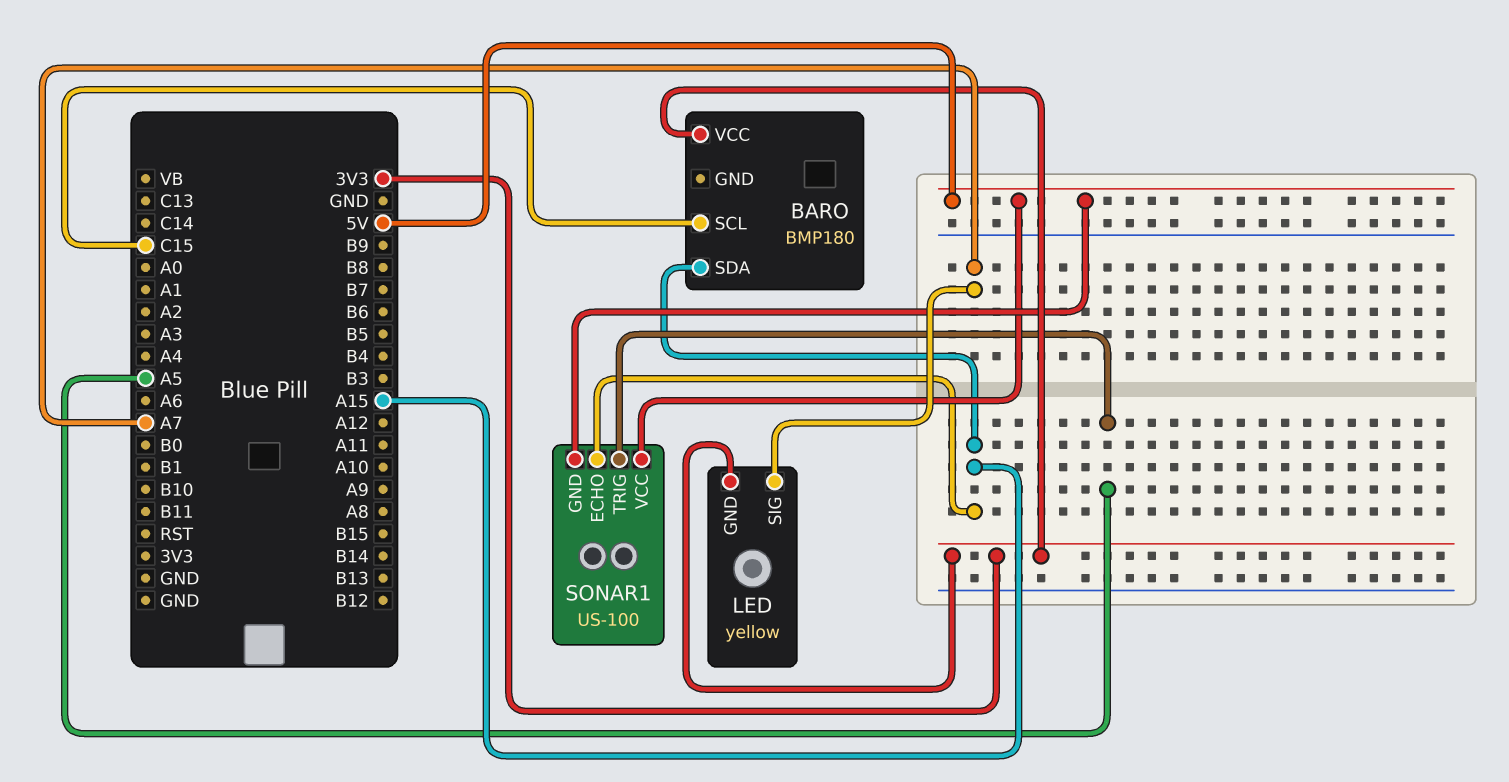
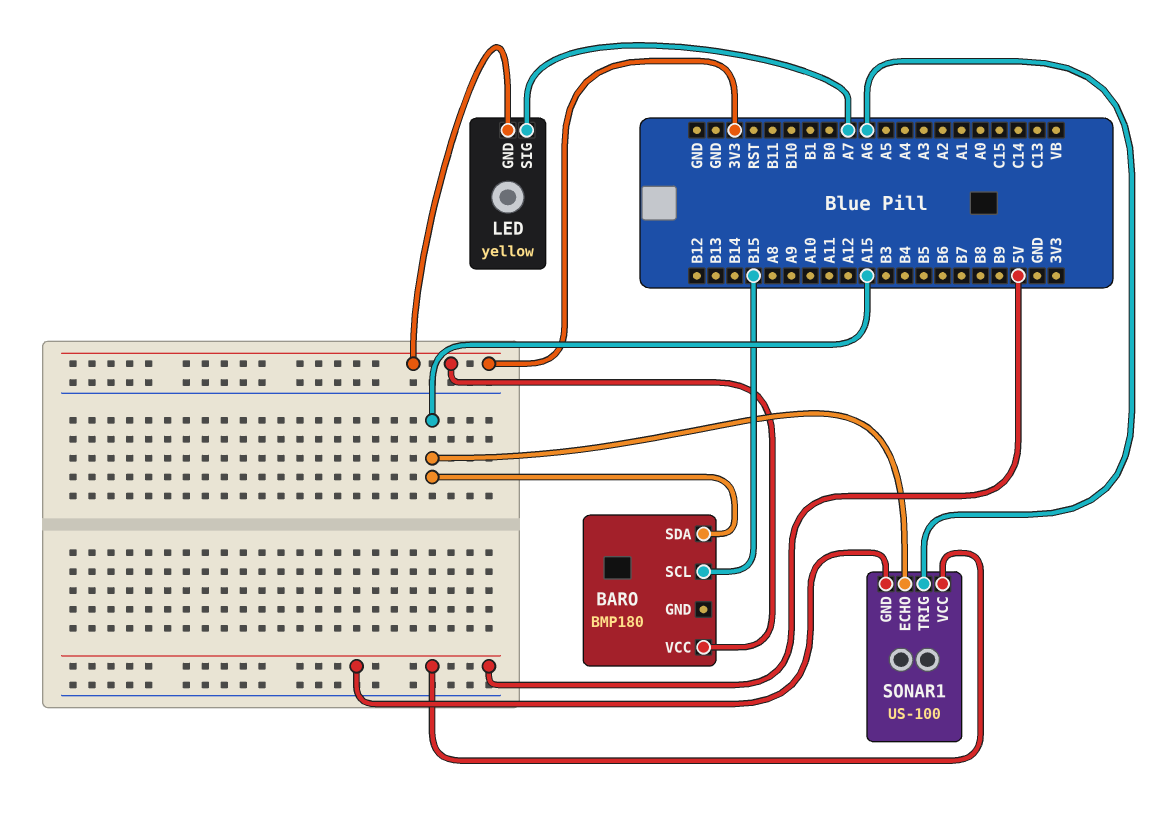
BARO pin SCL: C15 -> B15
SONAR1 pin TRIG: A5 -> A6

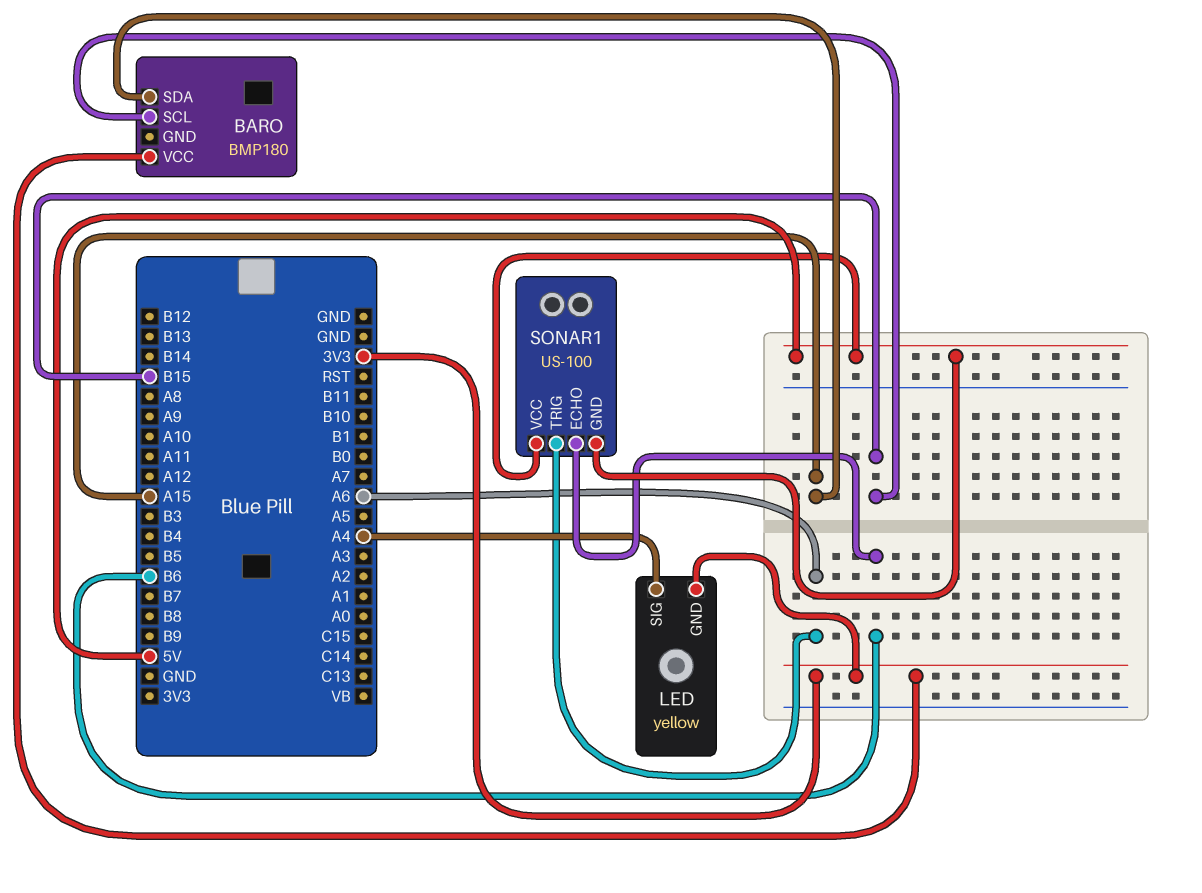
LED pin SIG: A7 -> A4
SONAR1 pin ECHO: A15 -> B6

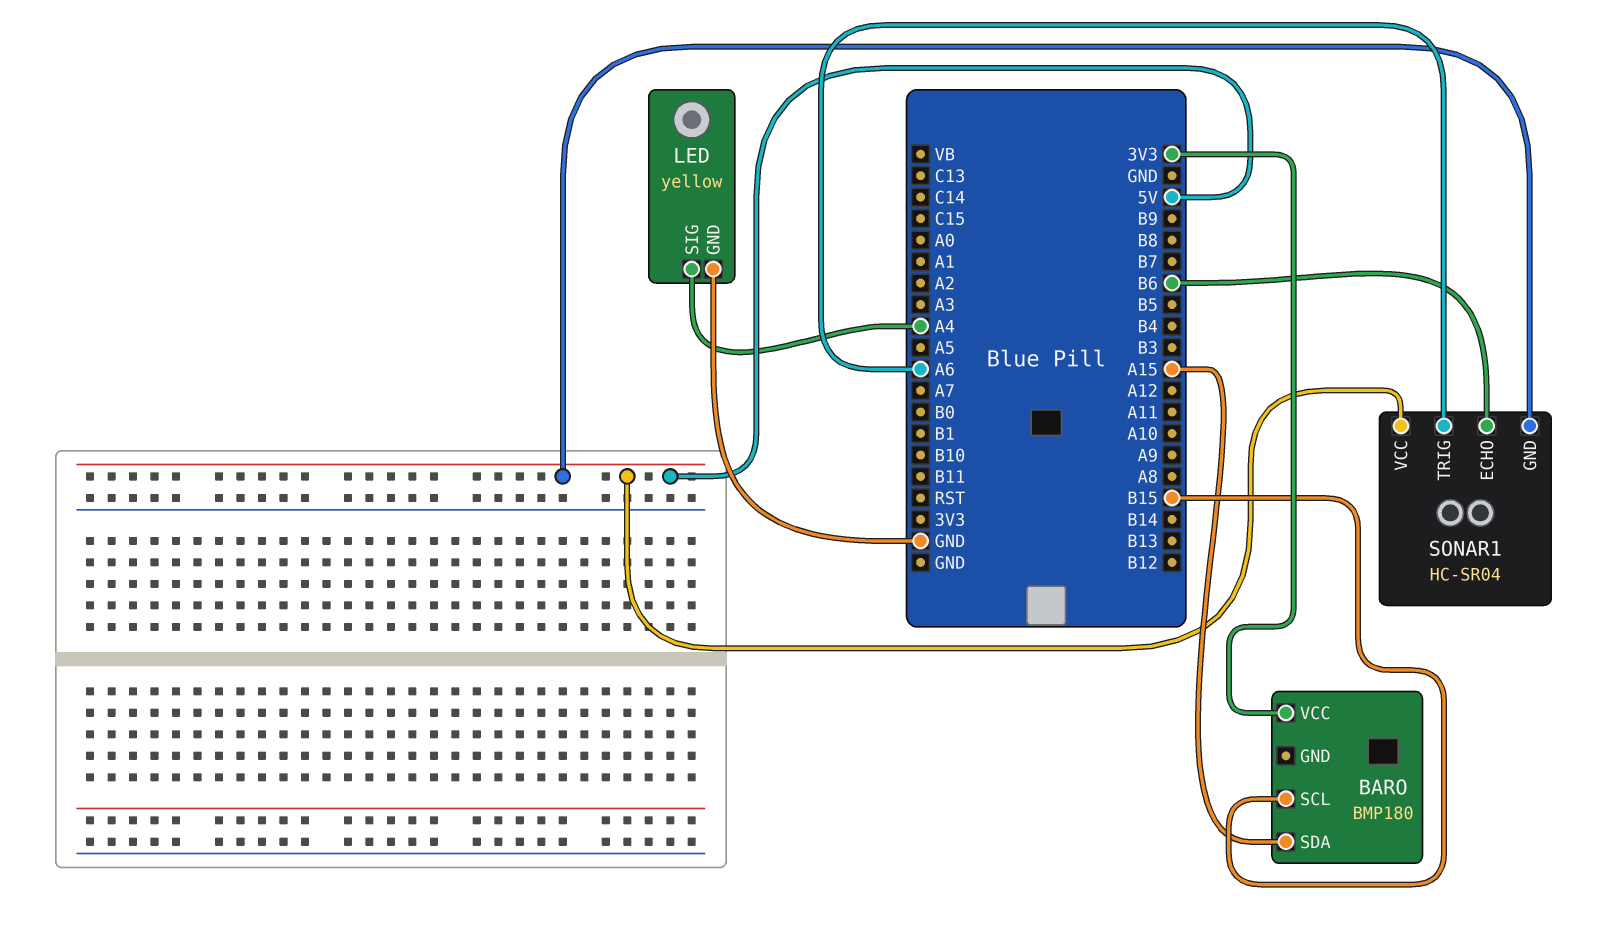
LED pin GND: 3V3 -> GND
SONAR1: US-100 -> HC-SR04

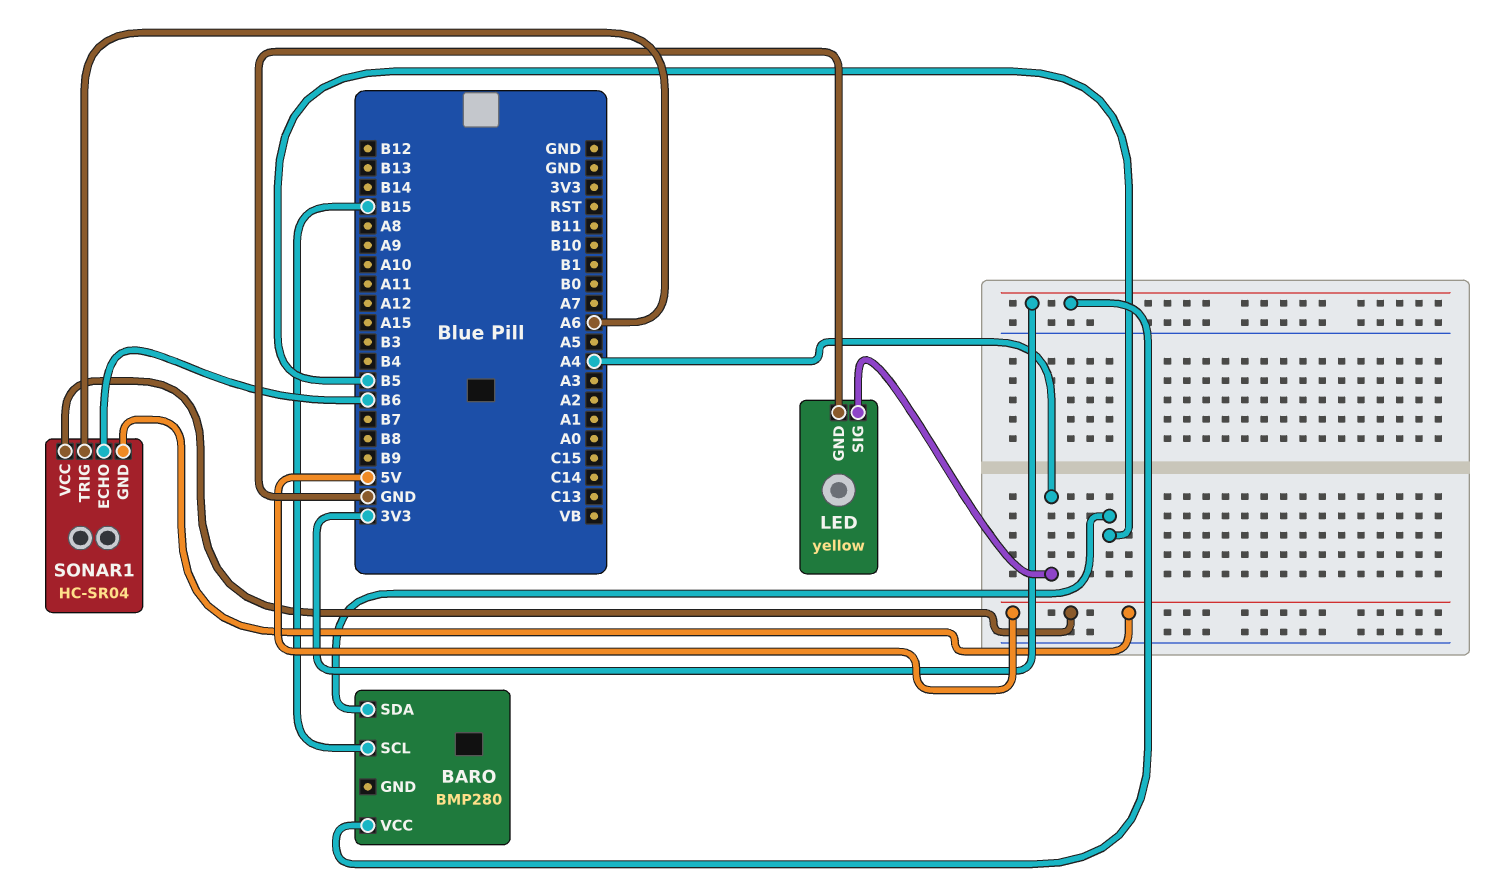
BARO: BMP180 -> BMP280
BARO pin SDA: A15 -> B5

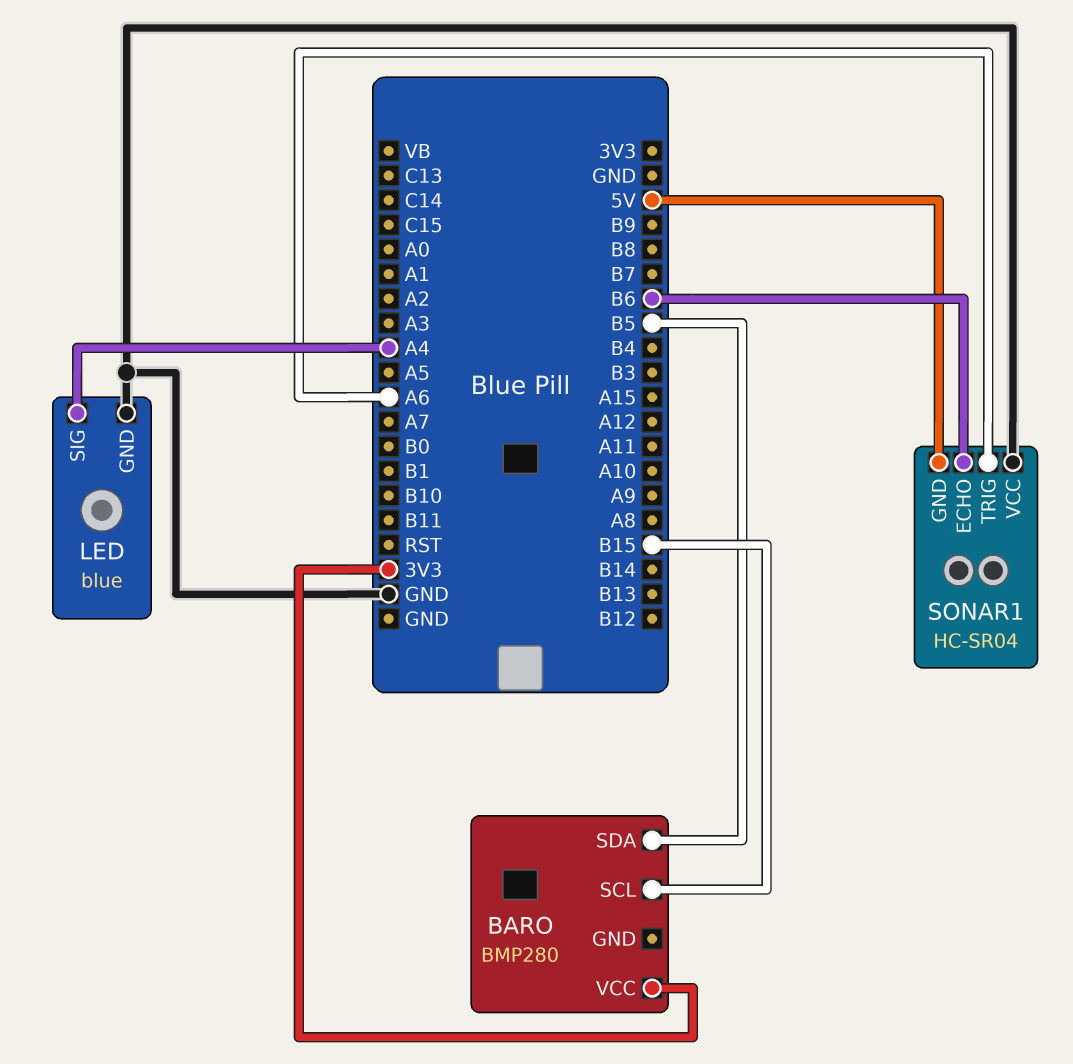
LED: yellow -> blue
SONAR1 pin VCC: 5V -> GND

